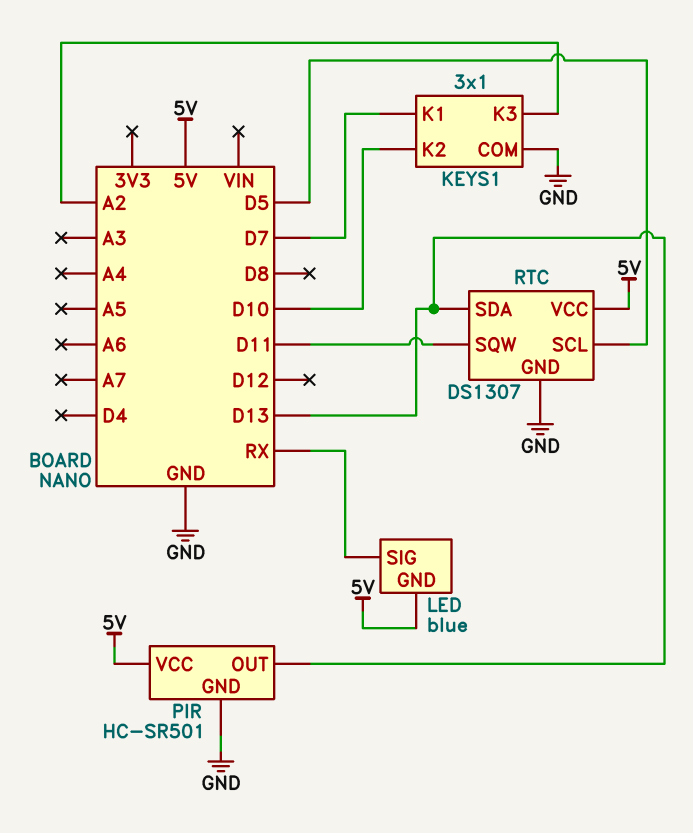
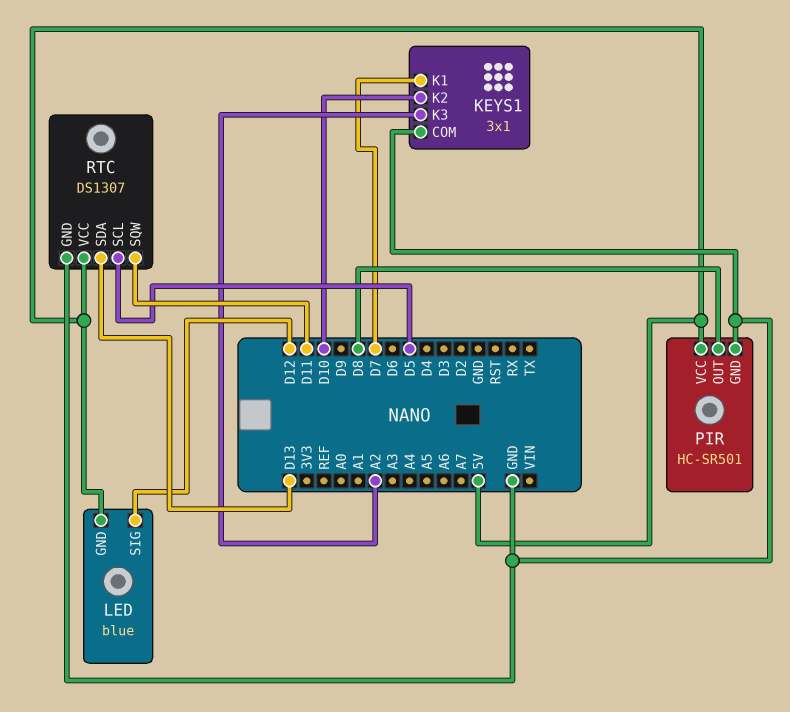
LED pin SIG: RX -> D12
PIR pin OUT: D13 -> D8

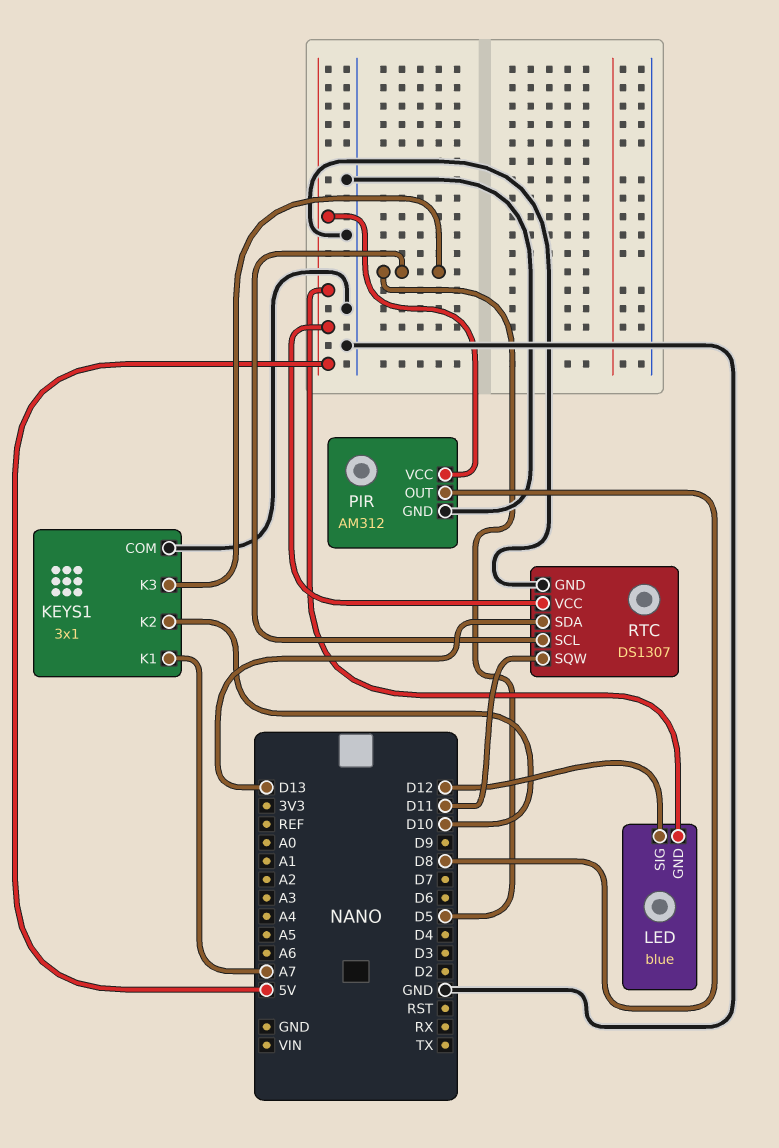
KEYS1 pin K1: D7 -> A7
KEYS1 pin K3: A2 -> D5
PIR: HC-SR501 -> AM312

